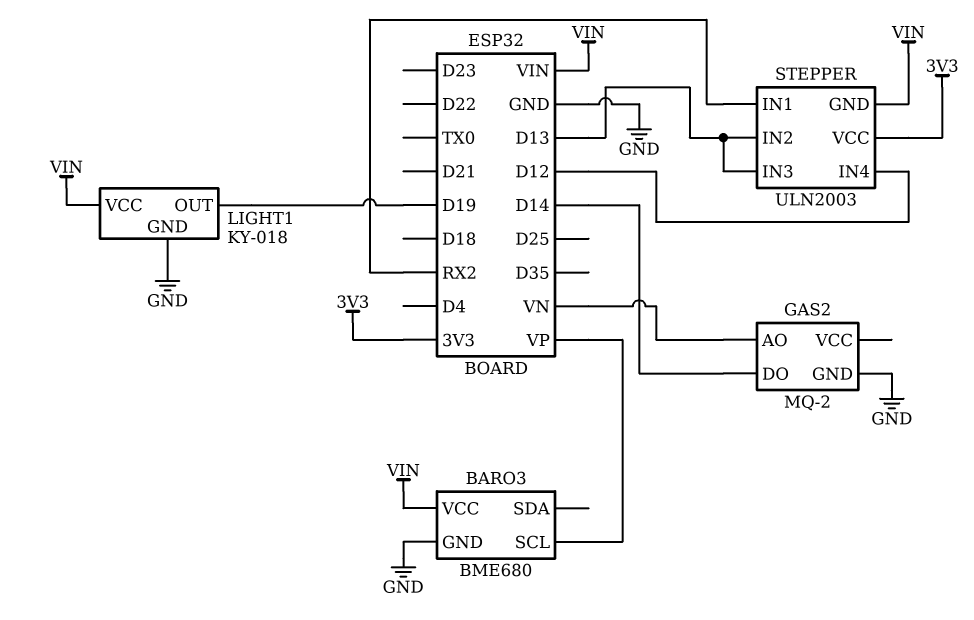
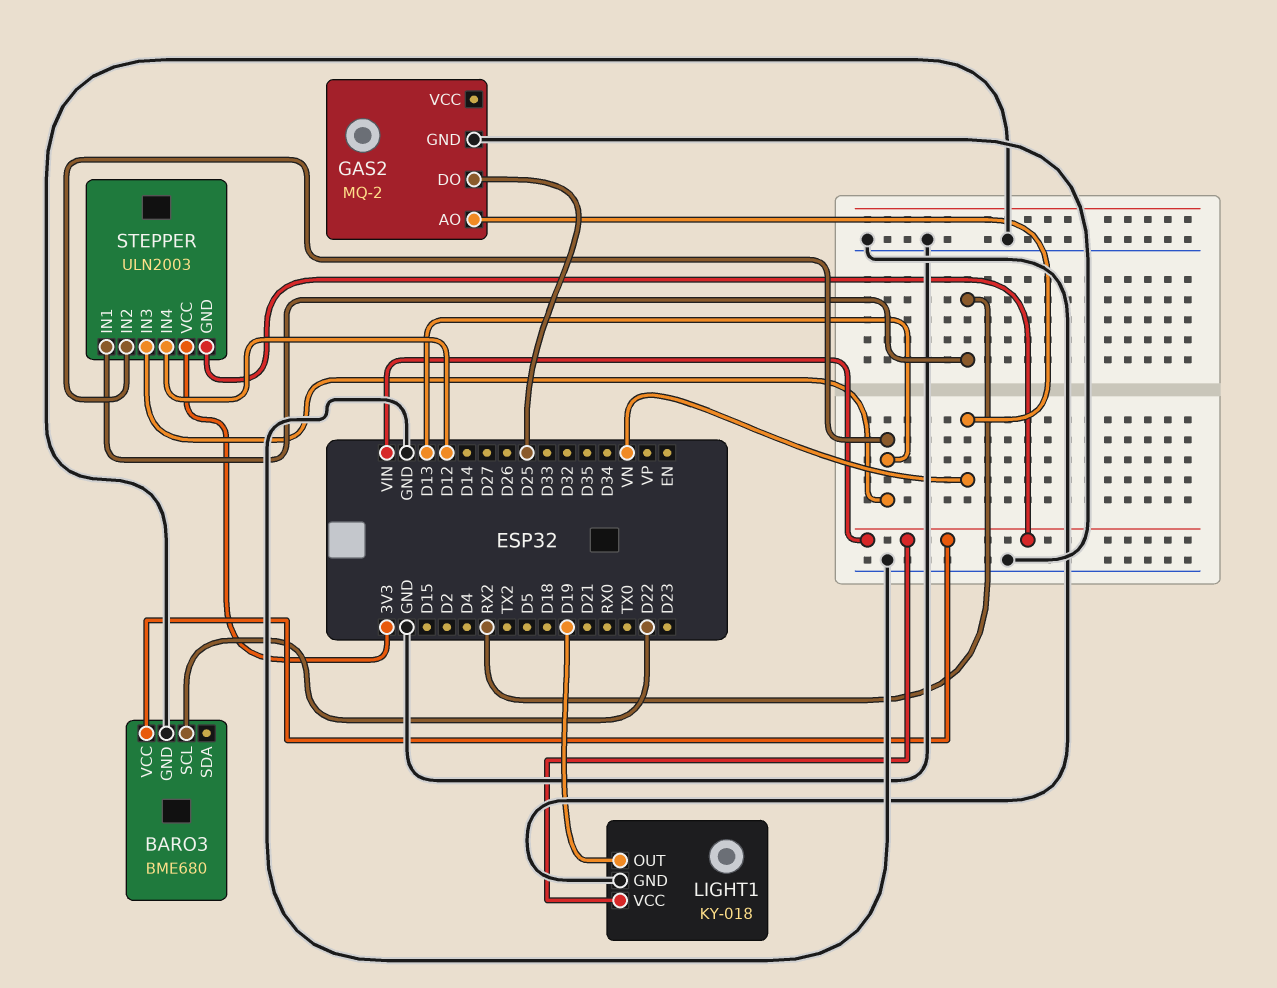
BARO3 pin SCL: VP -> D22
GAS2 pin DO: D14 -> D25

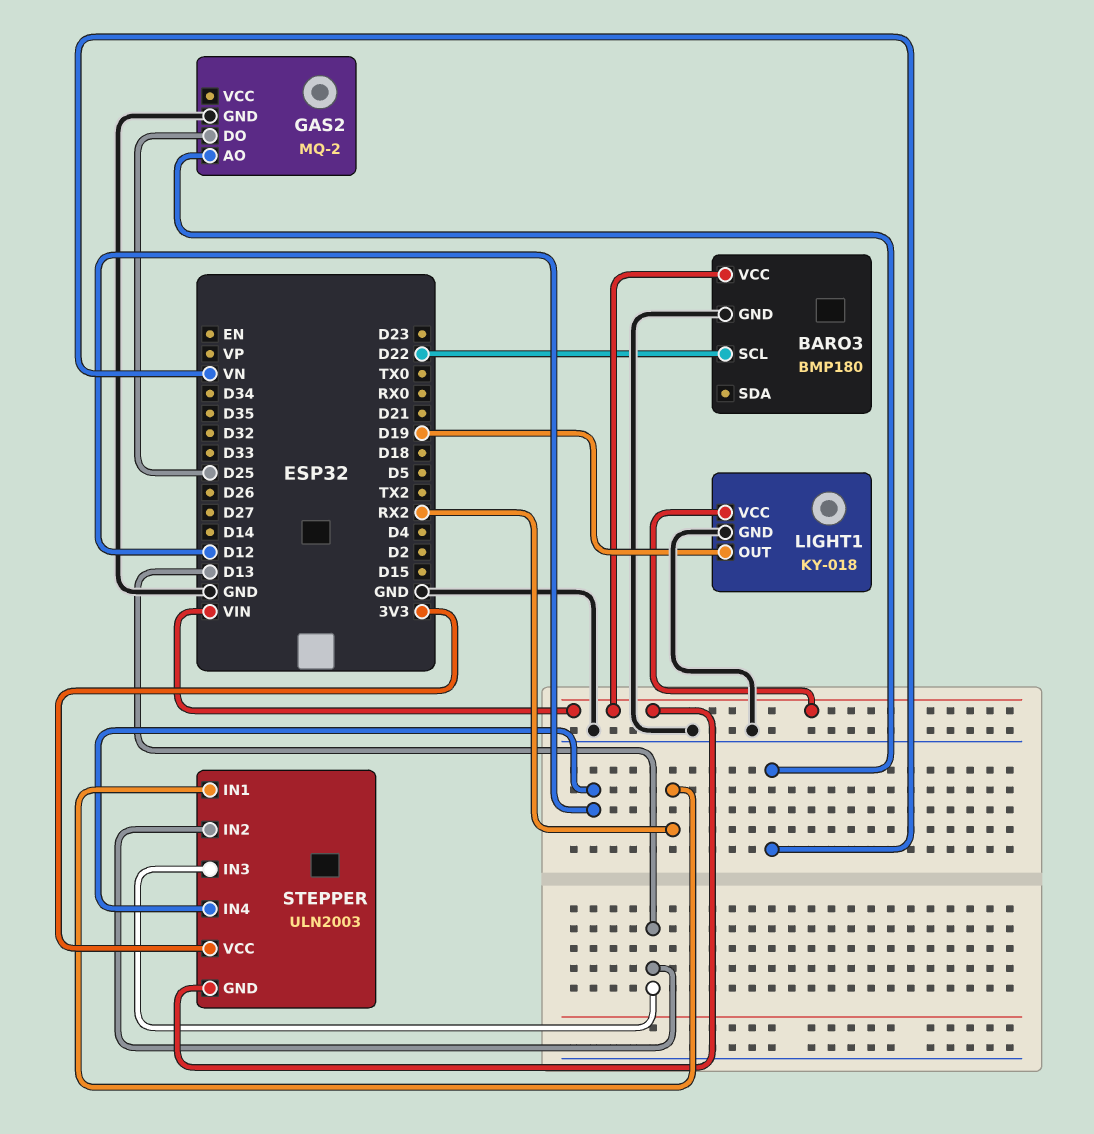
BARO3: BME680 -> BMP180

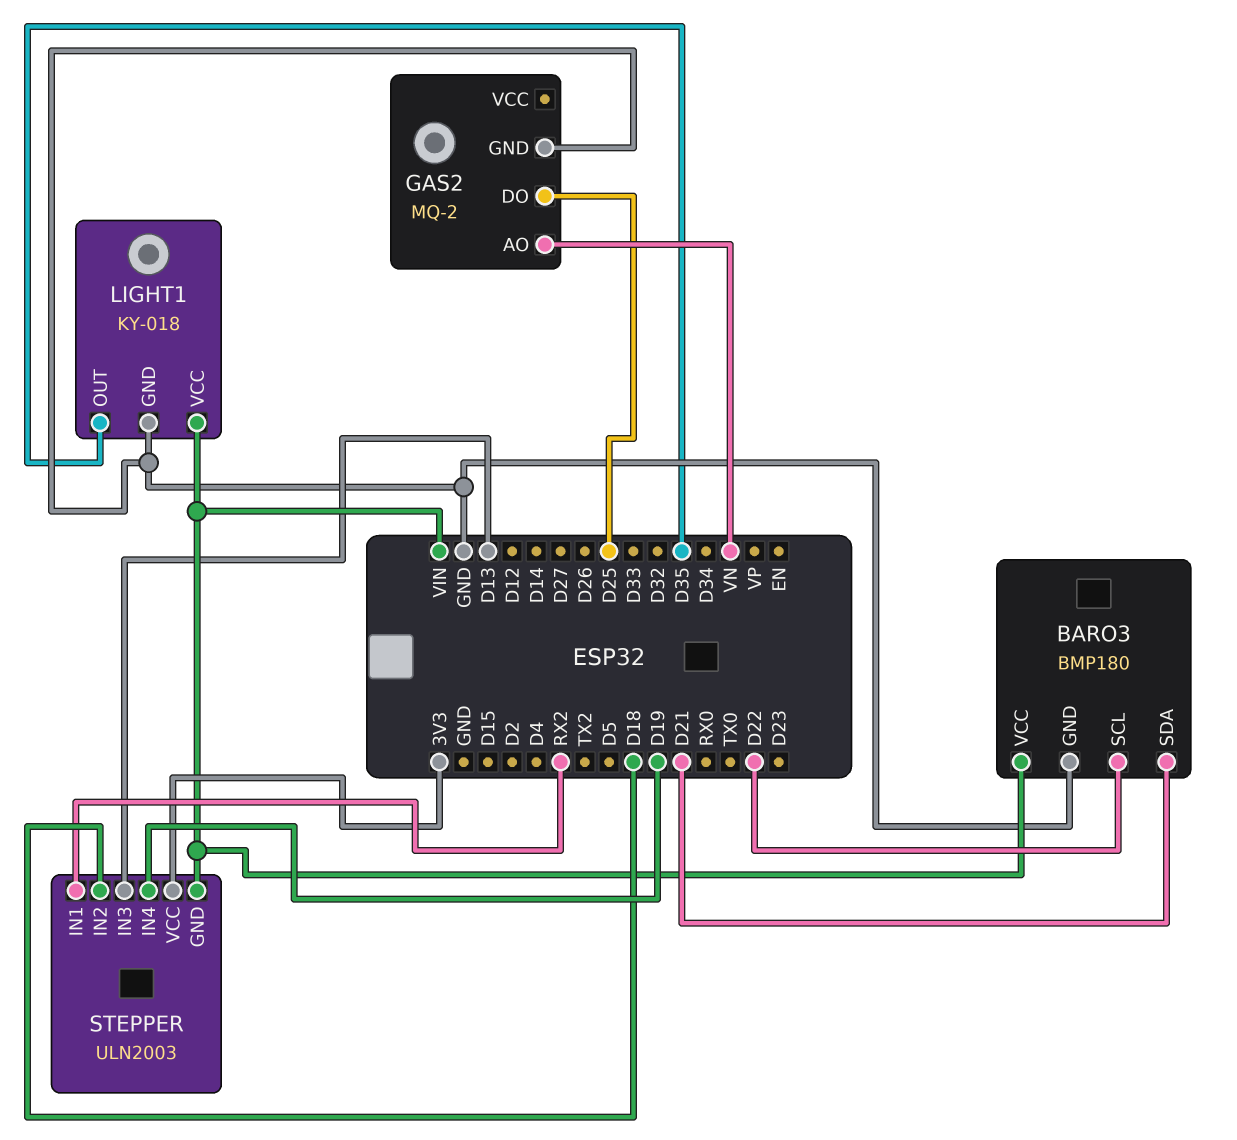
BARO3 pin SDA: none -> D21
LIGHT1 pin OUT: D19 -> D35
STEPPER pin IN2: D13 -> D18
STEPPER pin IN4: D12 -> D19

